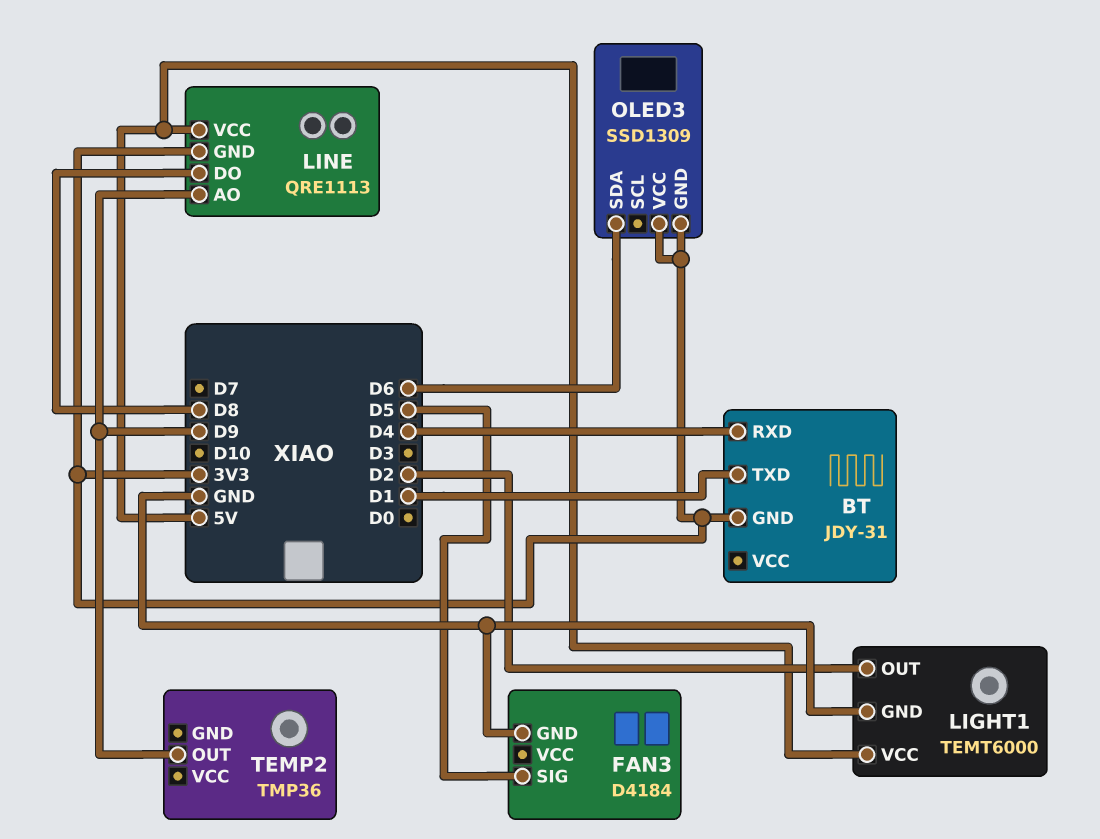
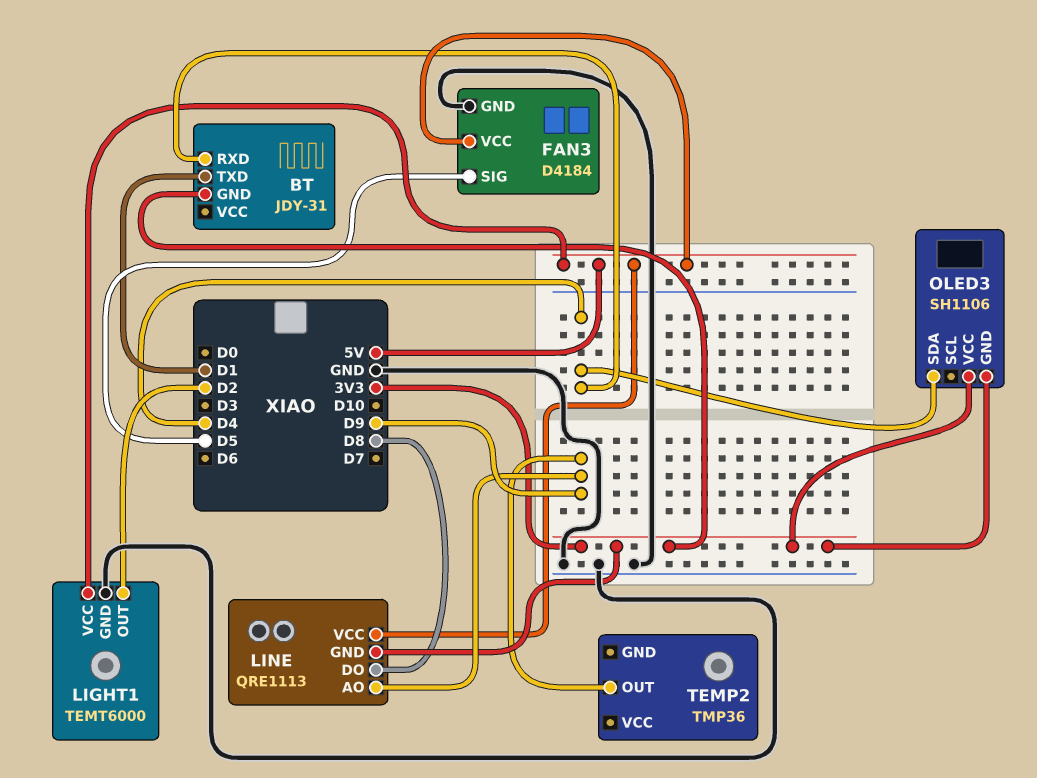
FAN3 pin VCC: none -> 5V
OLED3: SSD1309 -> SH1106
OLED3 pin SDA: D6 -> D4

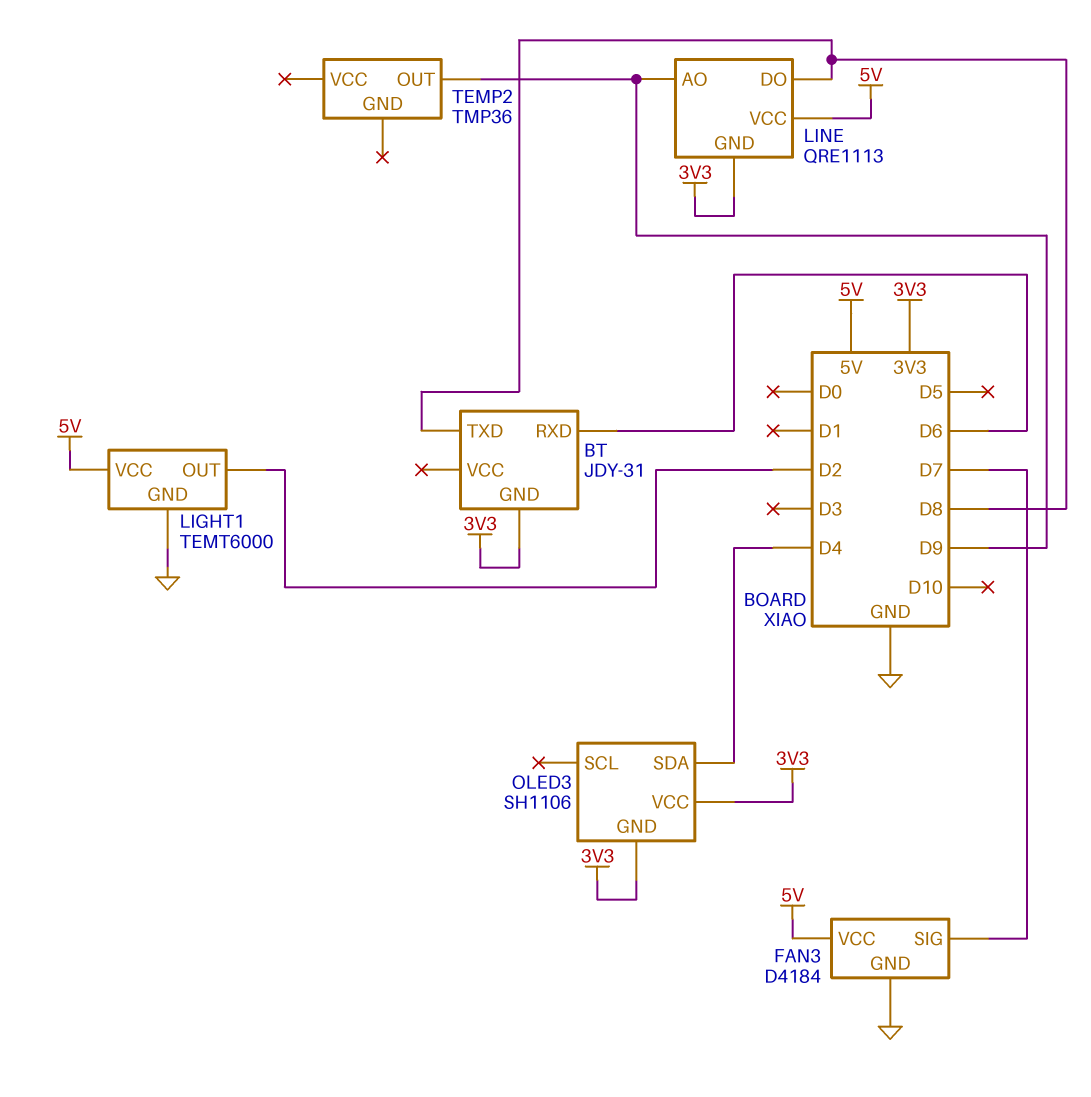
BT pin RXD: D4 -> D6
BT pin TXD: D1 -> D8
FAN3 pin SIG: D5 -> D7

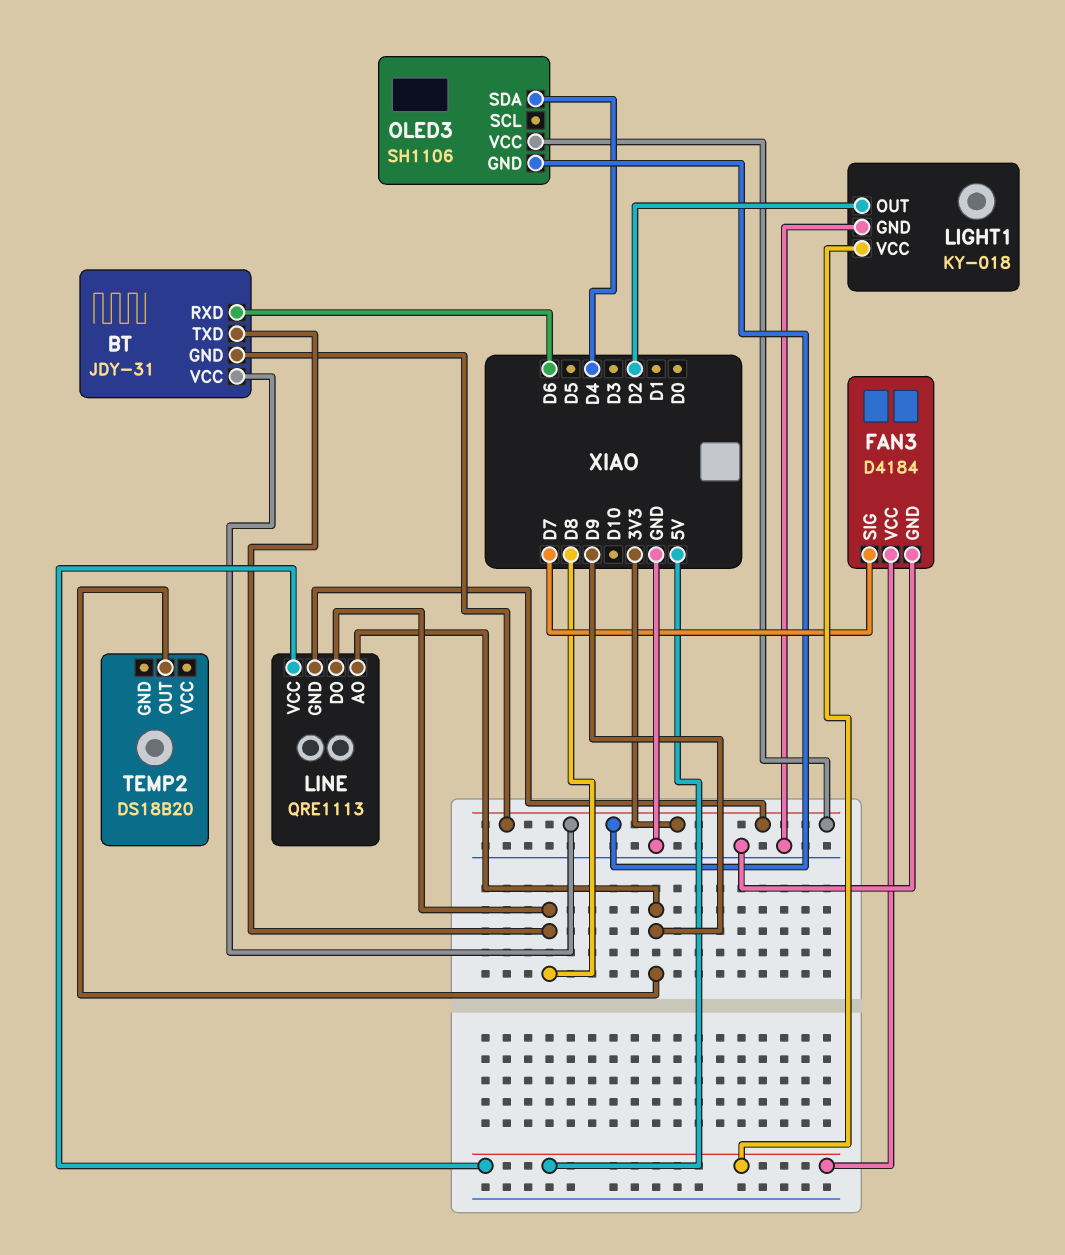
BT pin VCC: none -> 3V3
LIGHT1: TEMT6000 -> KY-018
TEMP2: TMP36 -> DS18B20

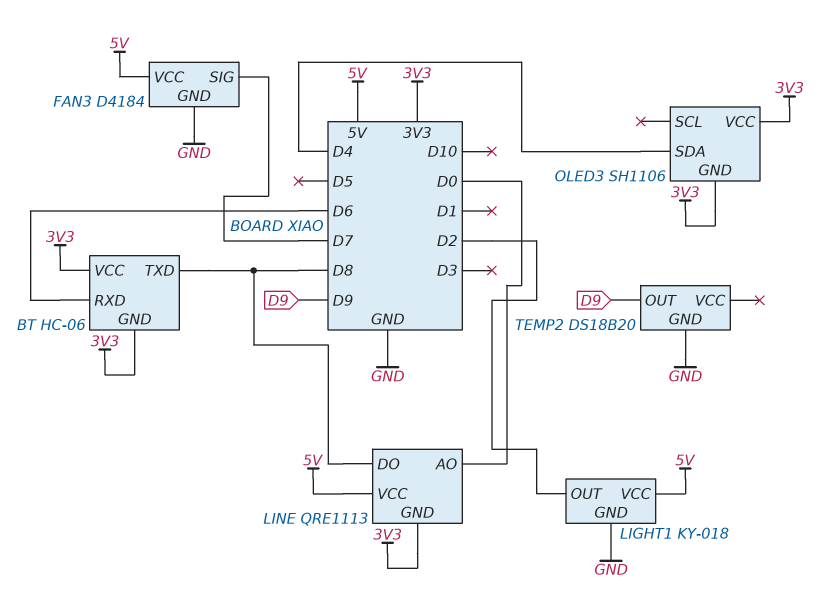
BT: JDY-31 -> HC-06
LINE pin AO: D9 -> D0
TEMP2 pin GND: none -> GND

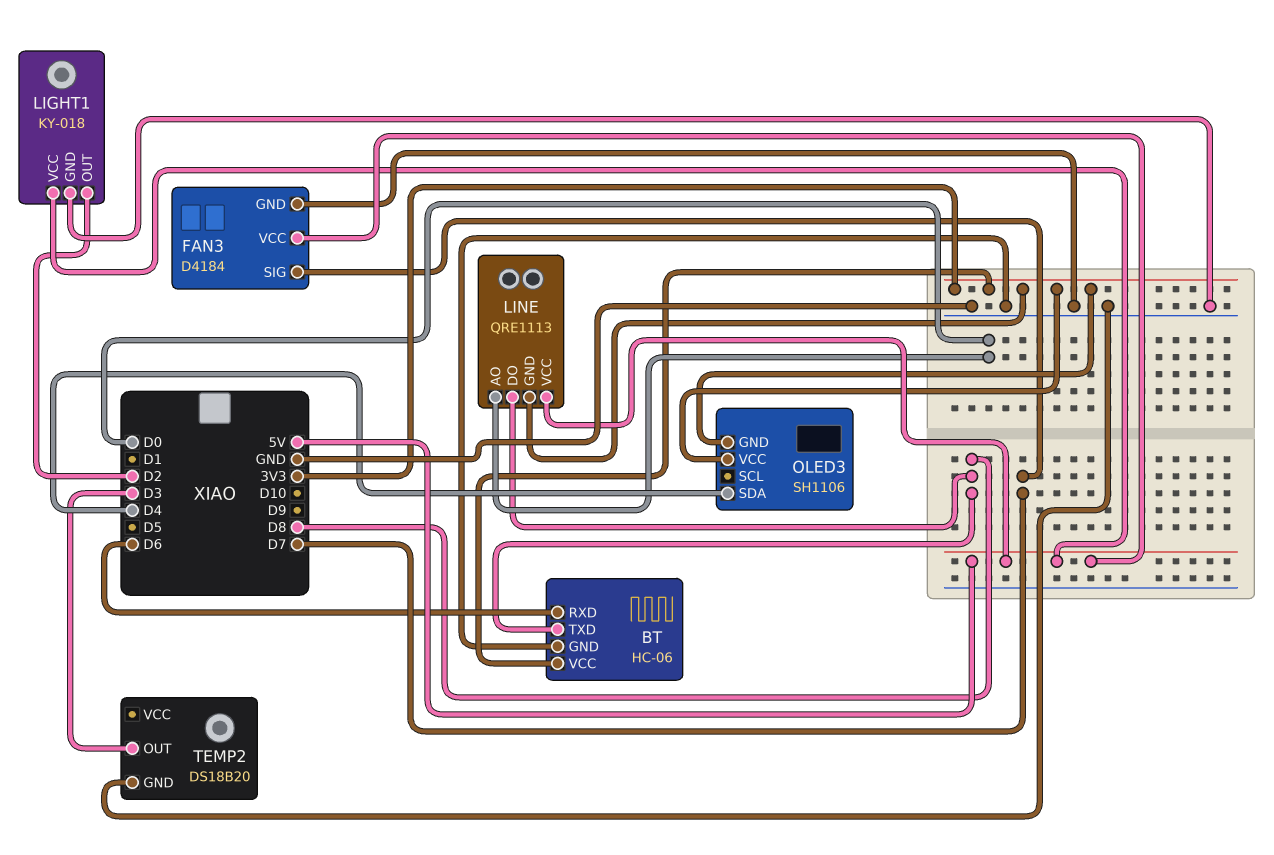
BT pin GND: 3V3 -> GND
TEMP2 pin OUT: D9 -> D3

